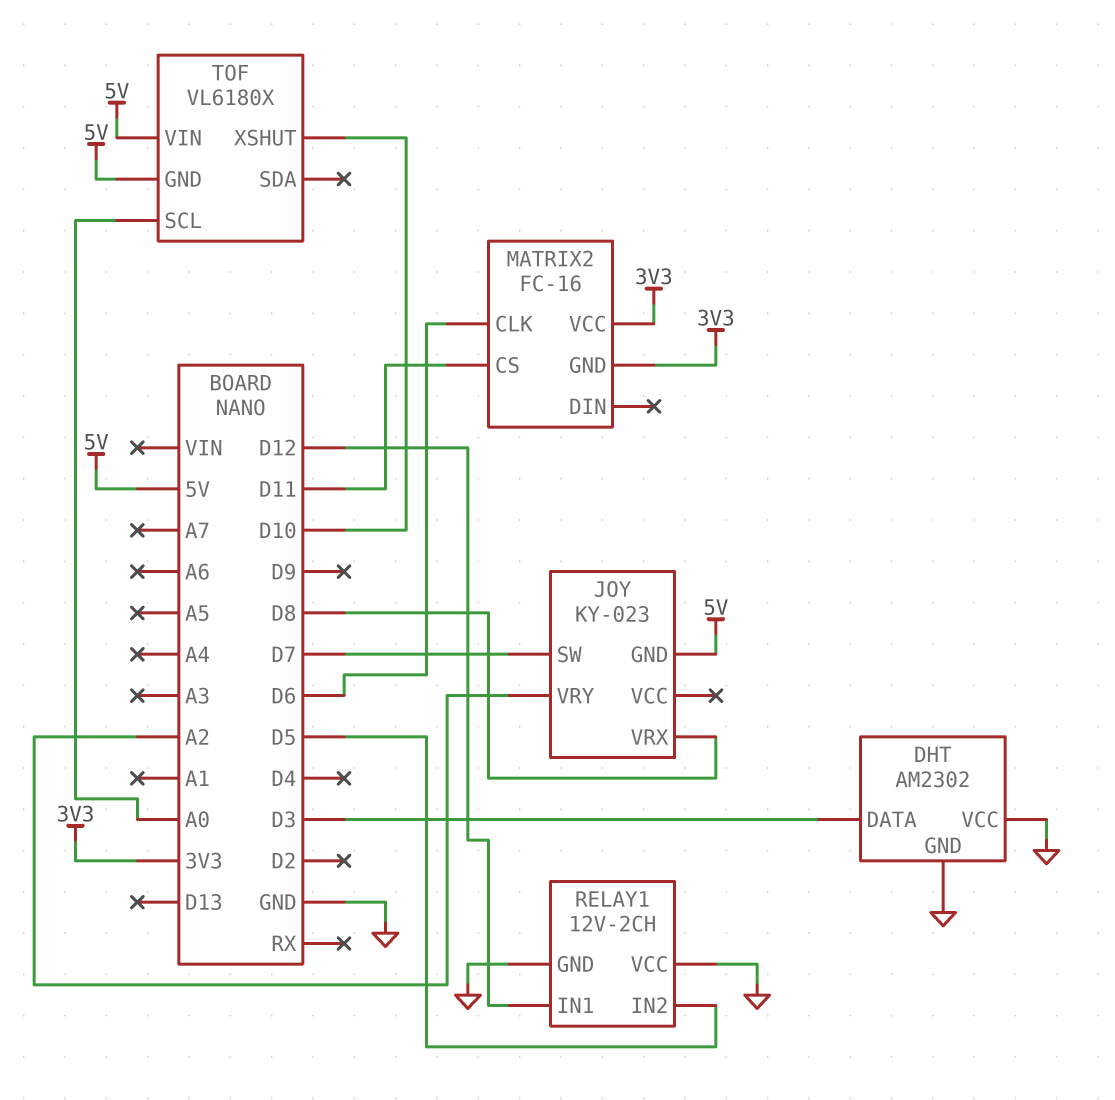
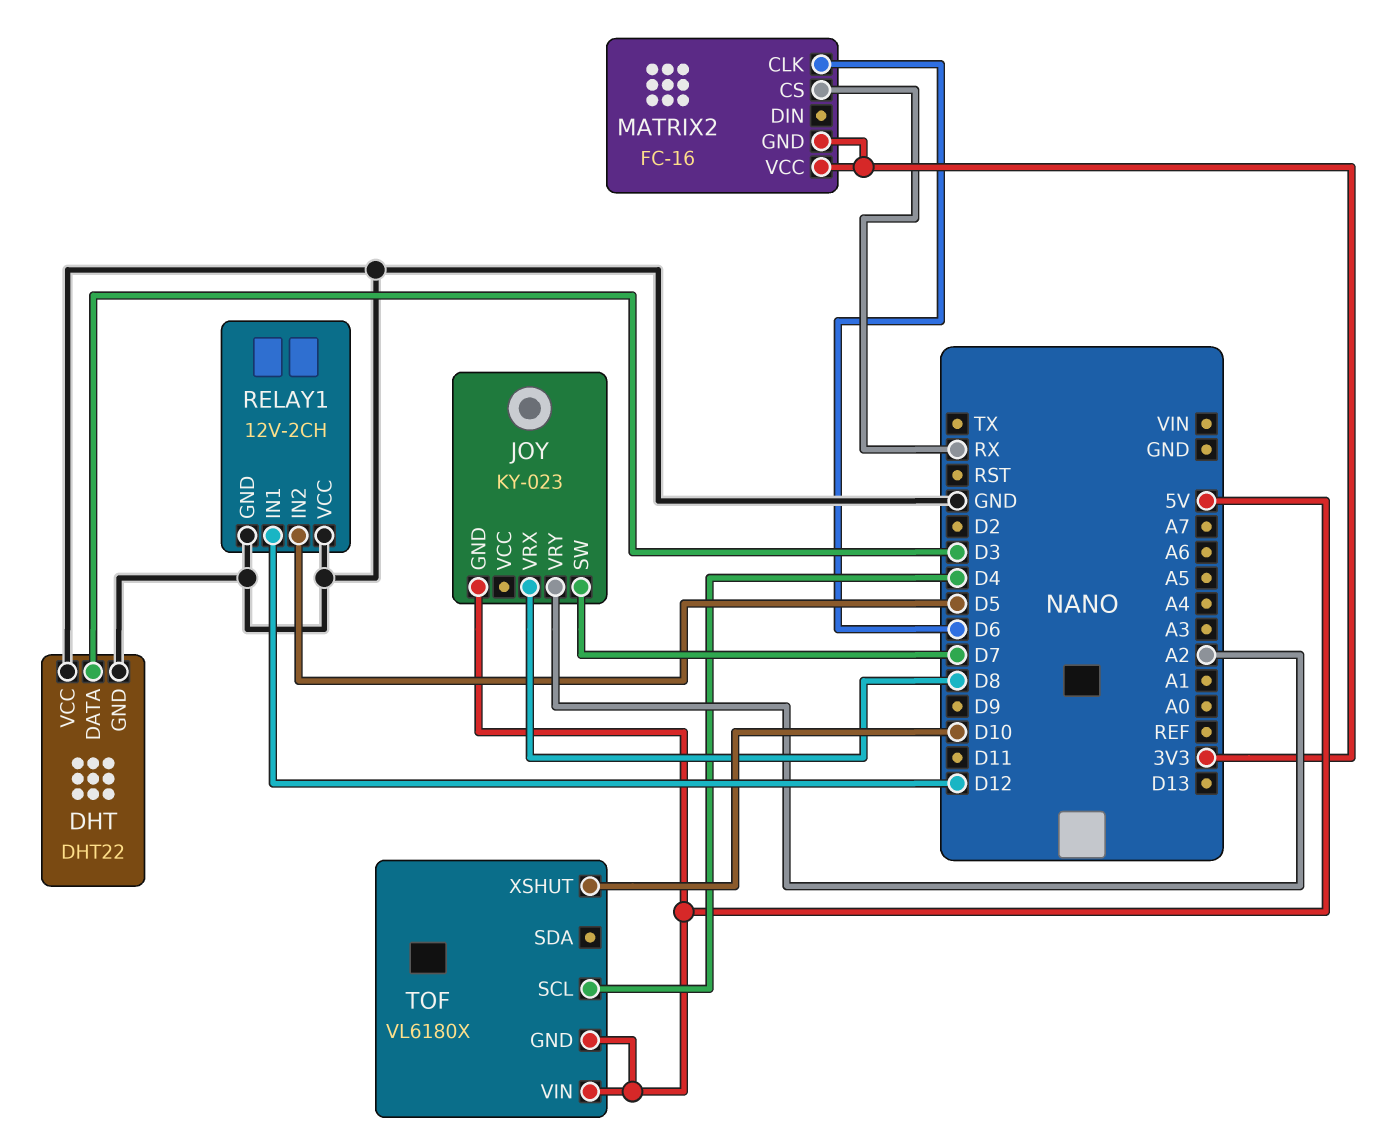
DHT: AM2302 -> DHT22
MATRIX2 pin CS: D11 -> RX
TOF pin SCL: A0 -> D4

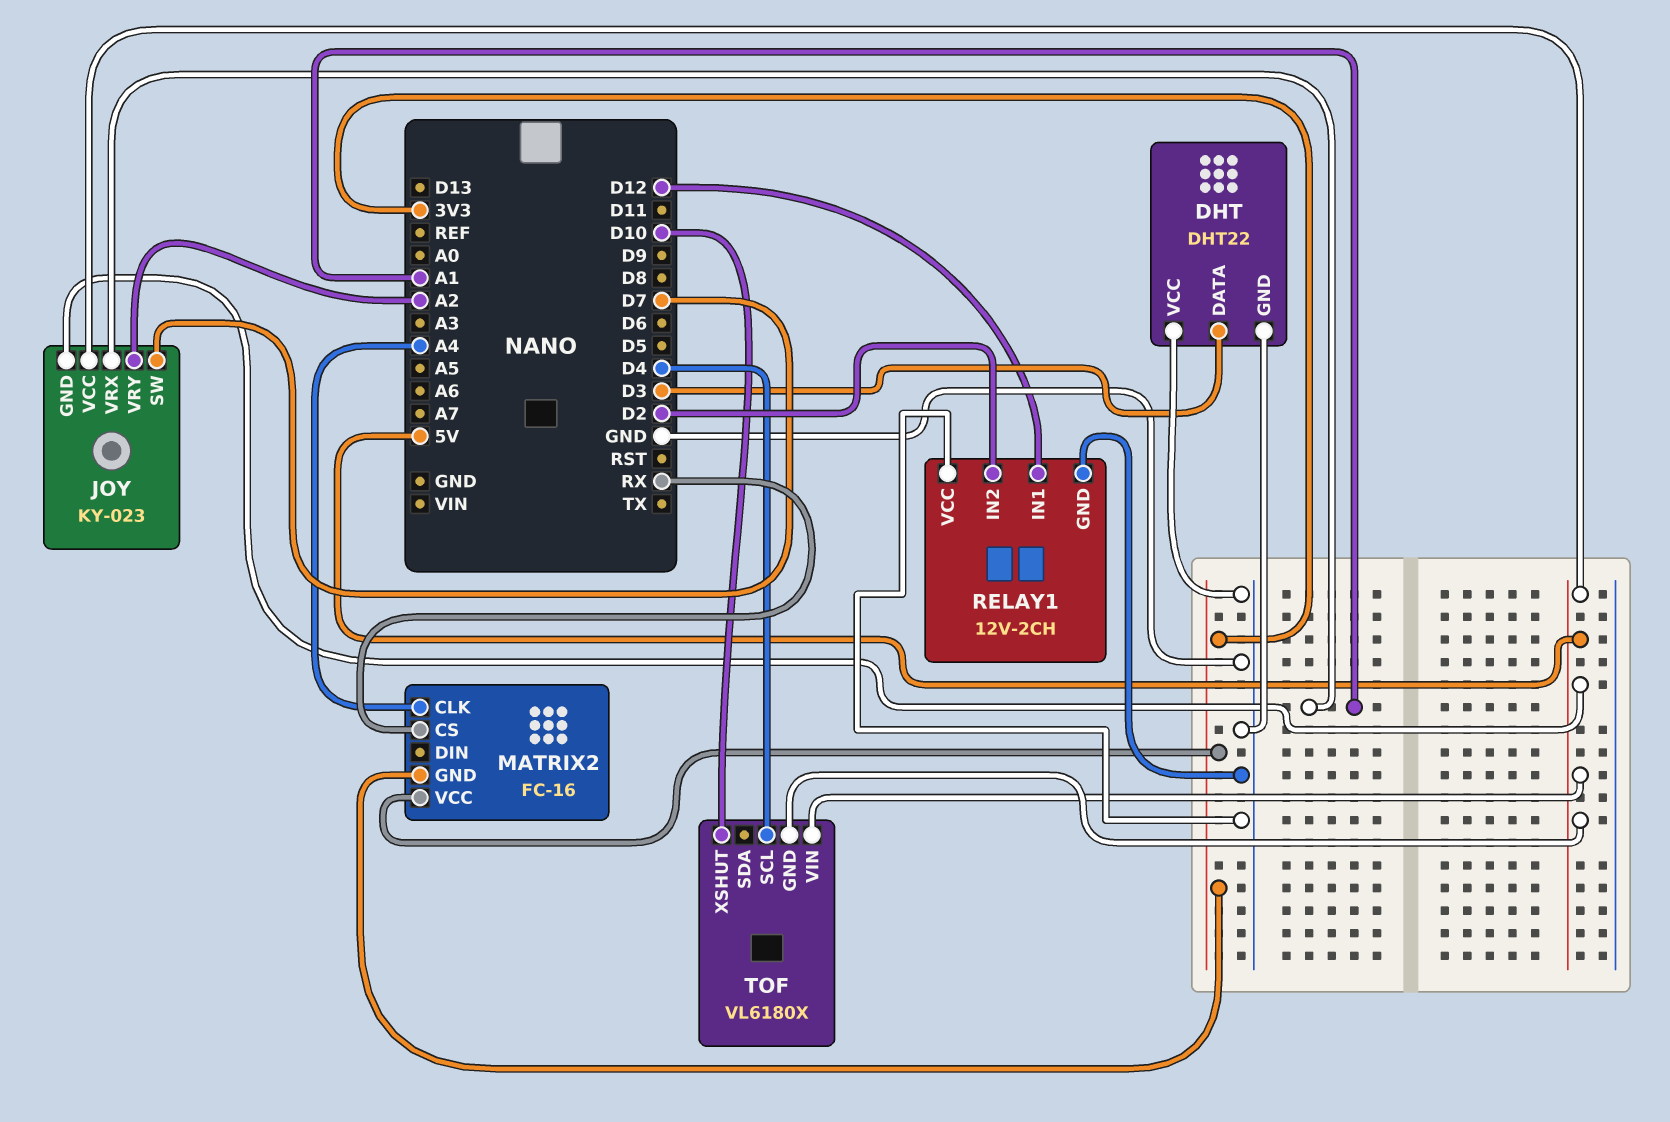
JOY pin VCC: none -> 5V
JOY pin VRX: D8 -> A1
MATRIX2 pin CLK: D6 -> A4
RELAY1 pin IN2: D5 -> D2

